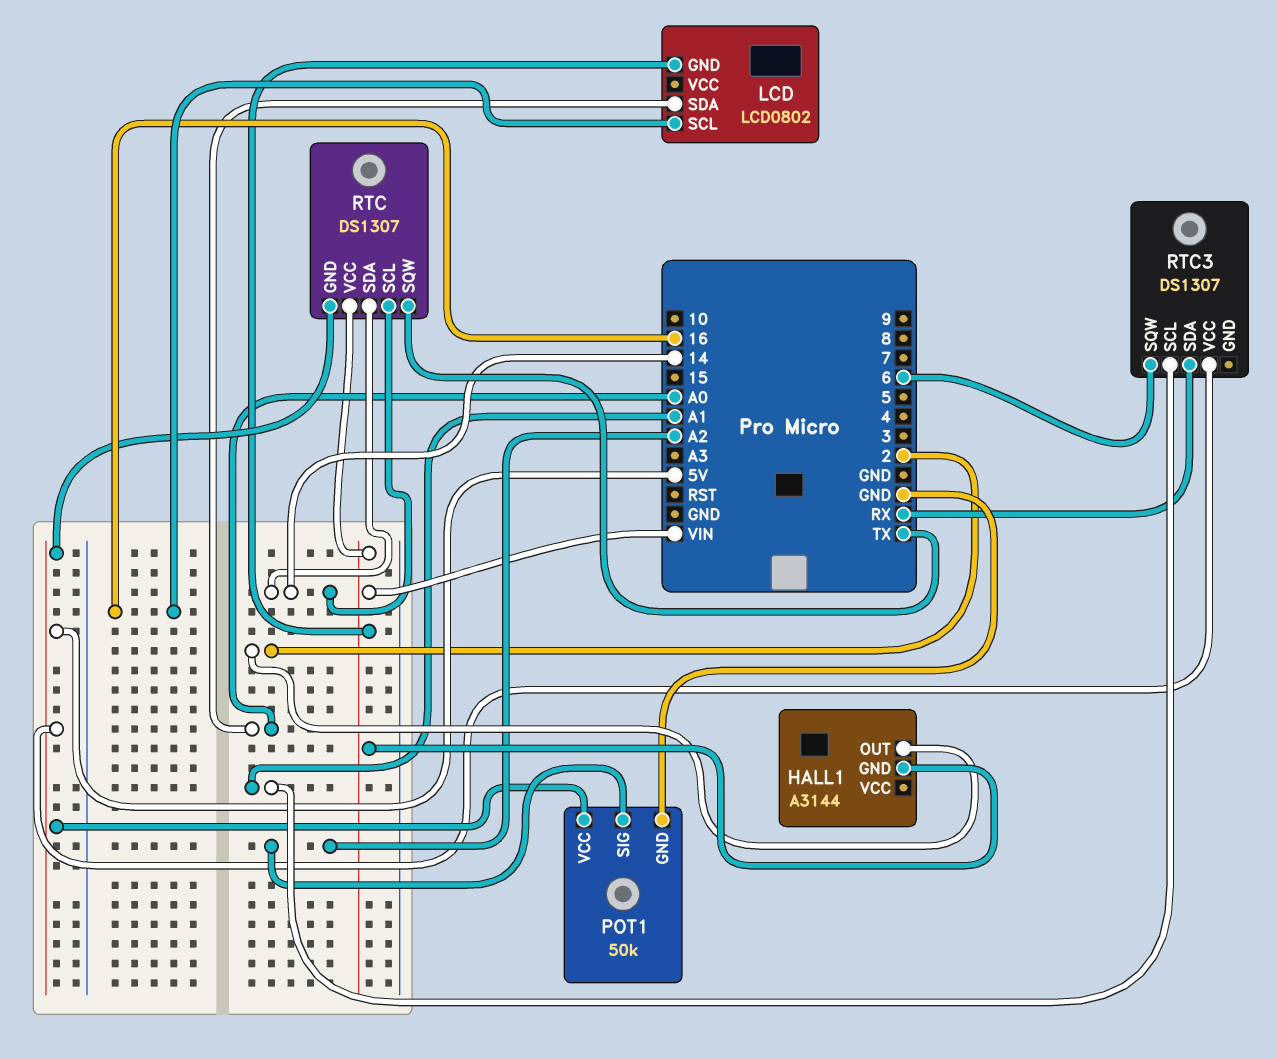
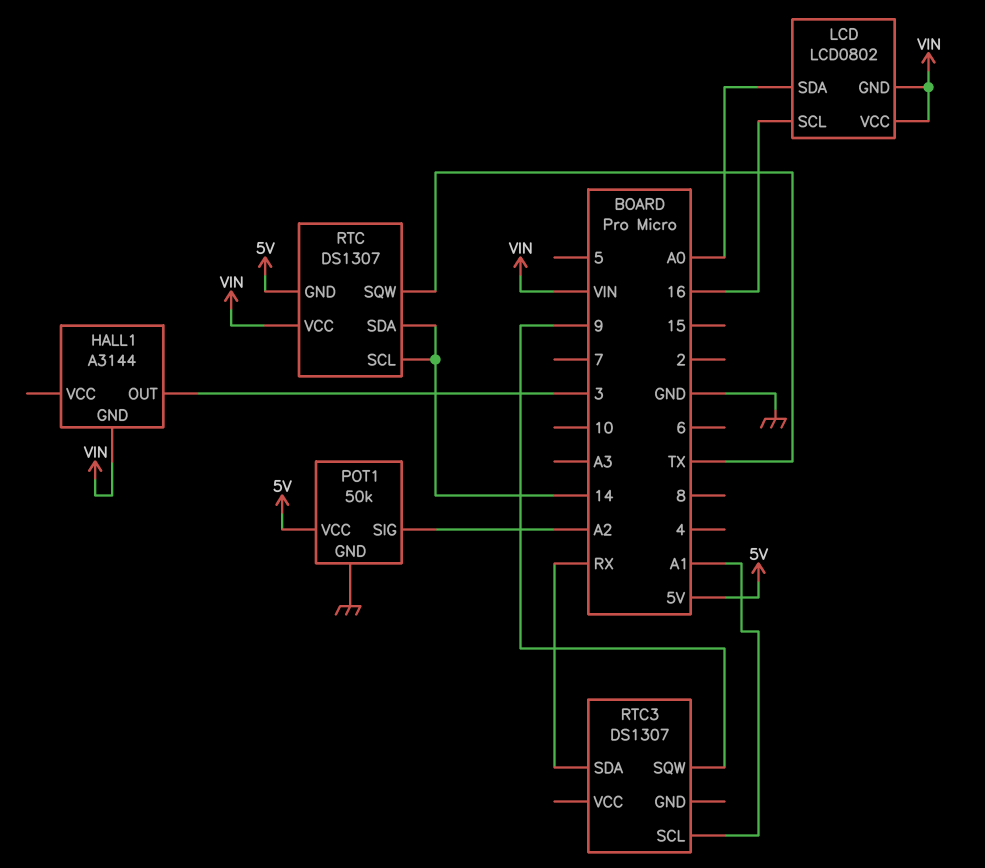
HALL1 pin OUT: 2 -> 3
LCD pin VCC: none -> VIN
RTC3 pin SQW: 6 -> 9
RTC3 pin VCC: 5V -> none

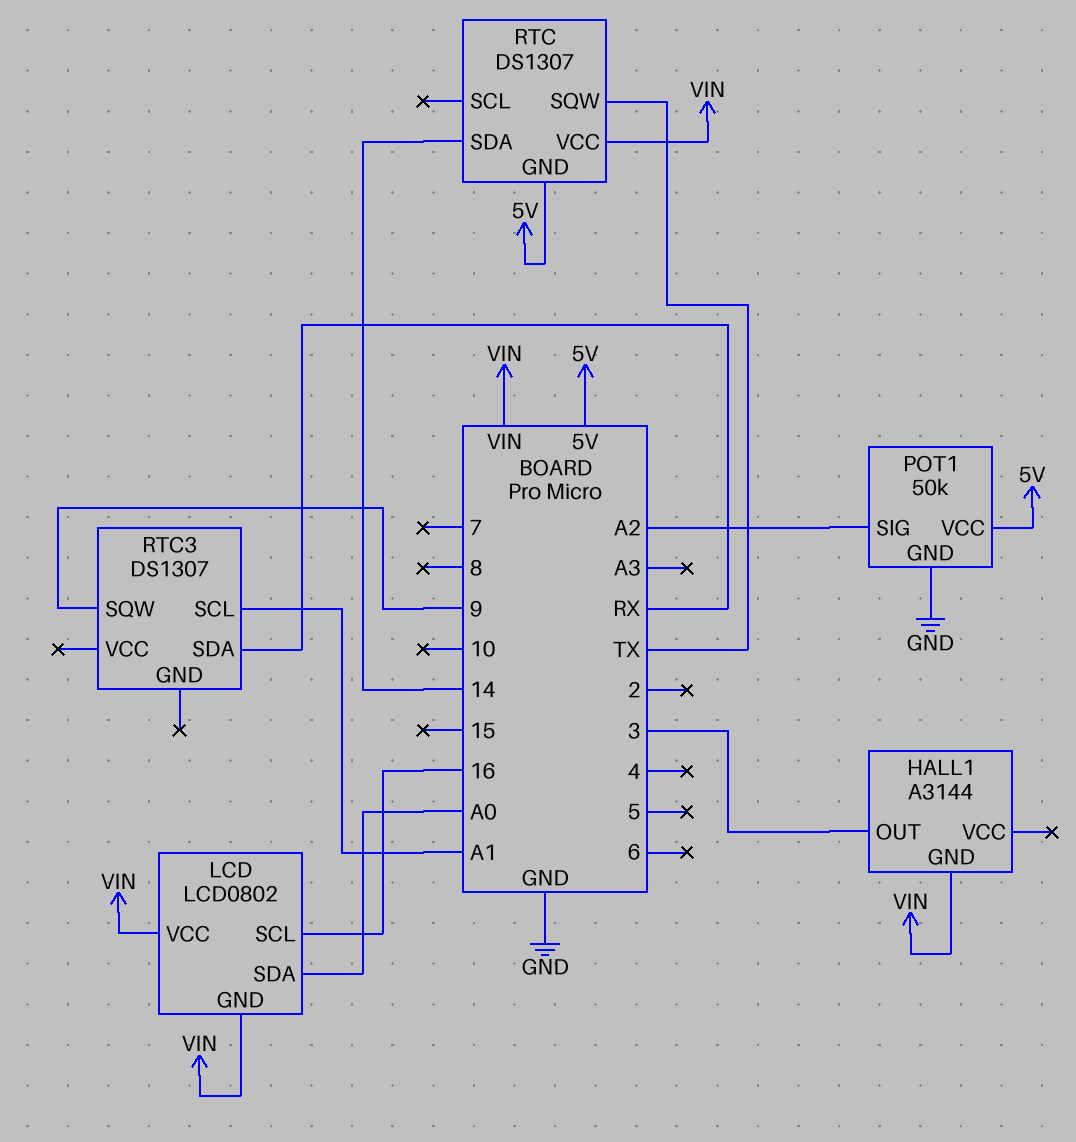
RTC pin SCL: 14 -> none

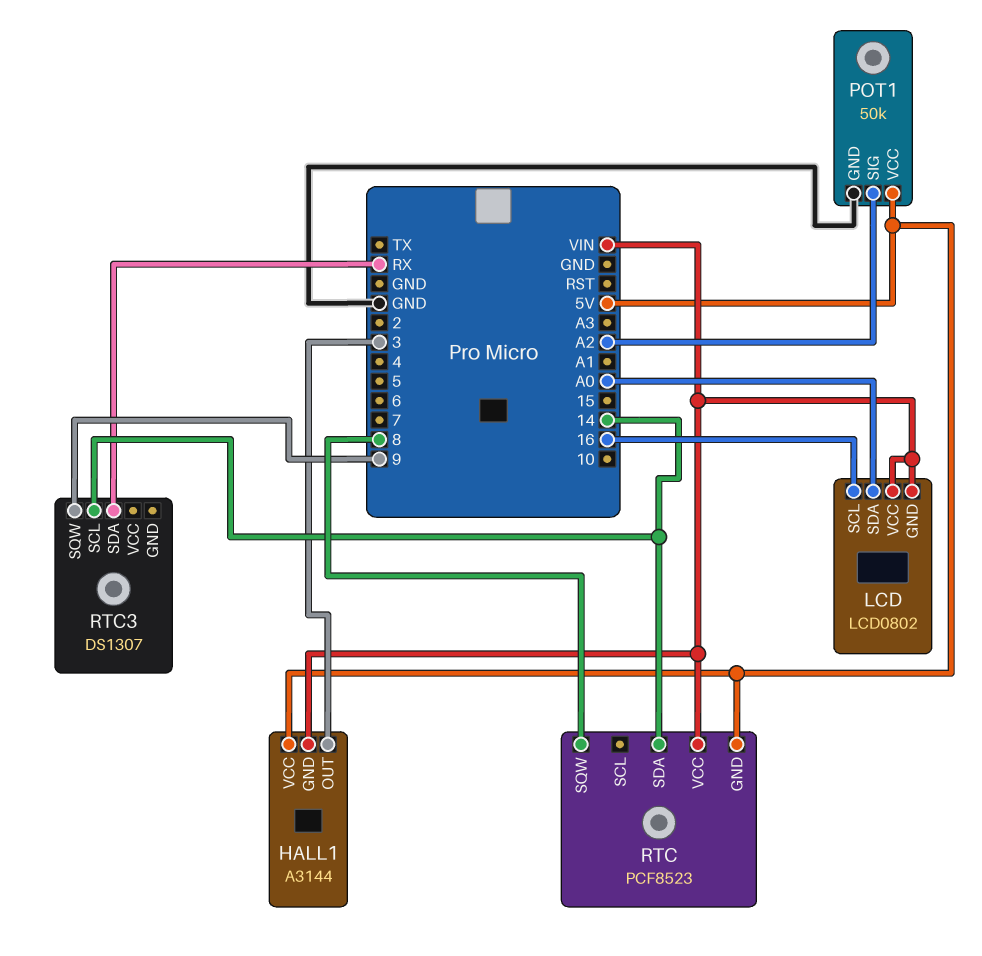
HALL1 pin VCC: none -> 5V
RTC: DS1307 -> PCF8523
RTC pin SQW: TX -> 8
RTC3 pin SCL: A1 -> 14

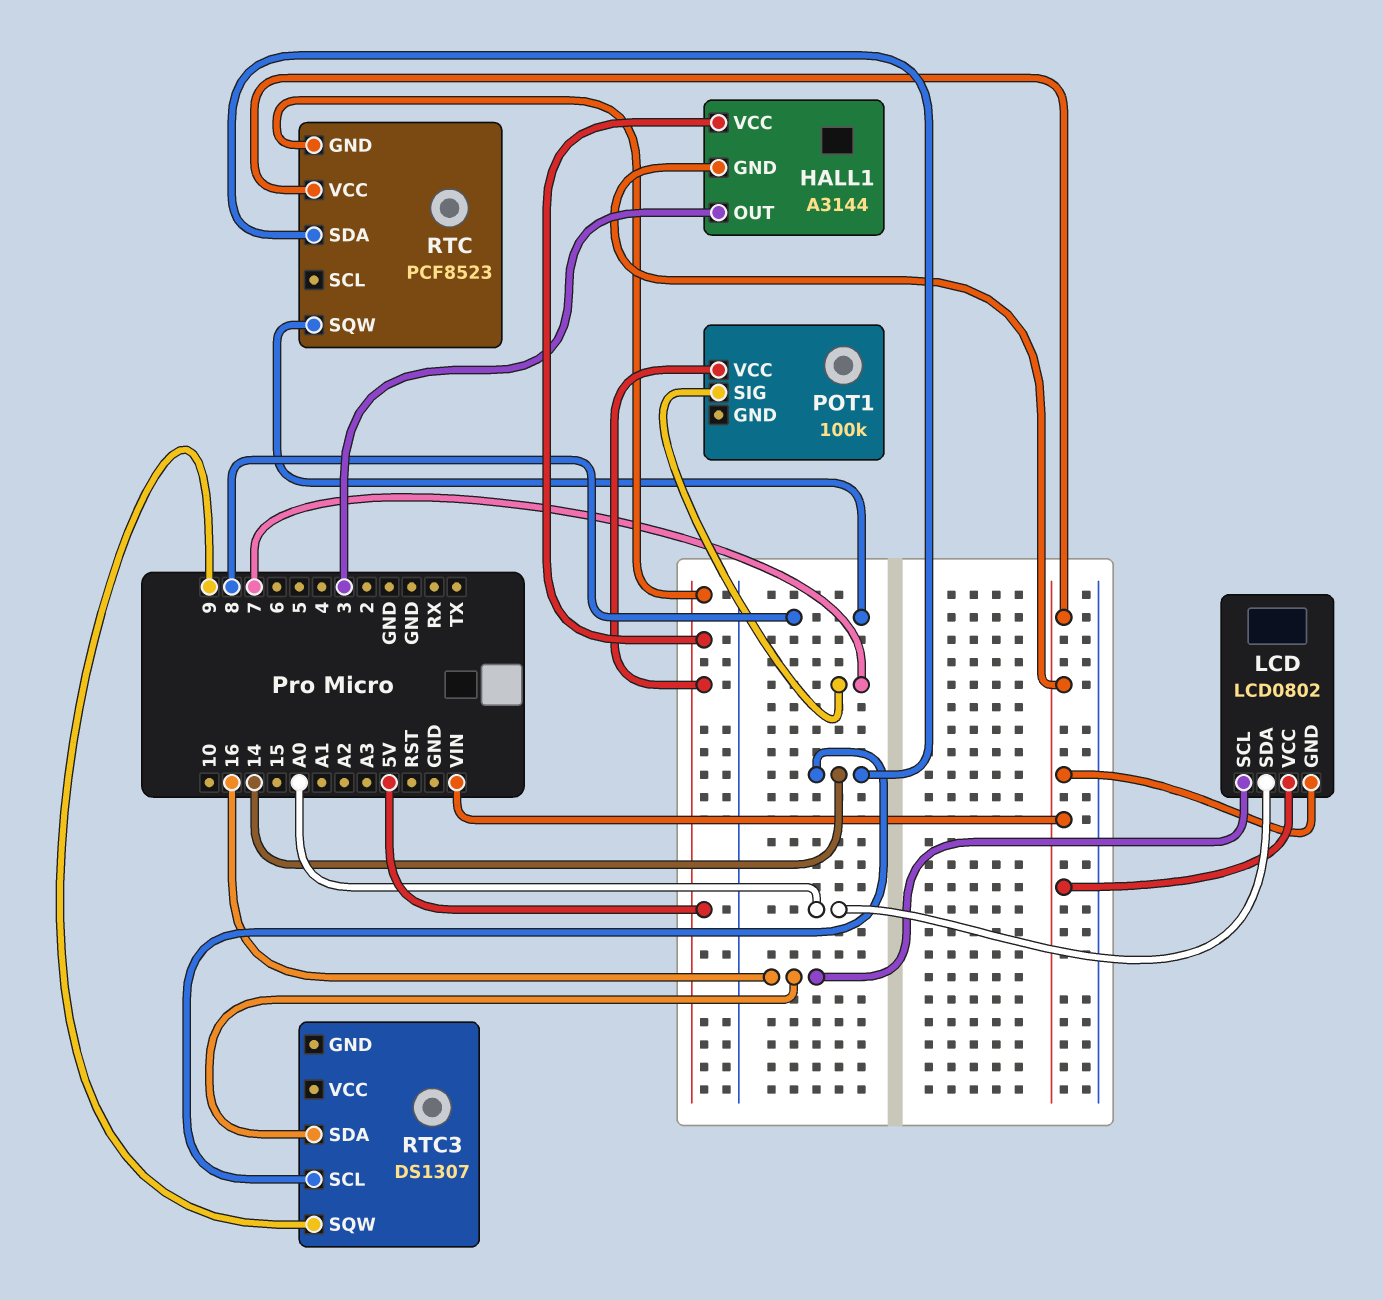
POT1: 50k -> 100k
POT1 pin GND: GND -> none
POT1 pin SIG: A2 -> 7
RTC3 pin SDA: RX -> 16

